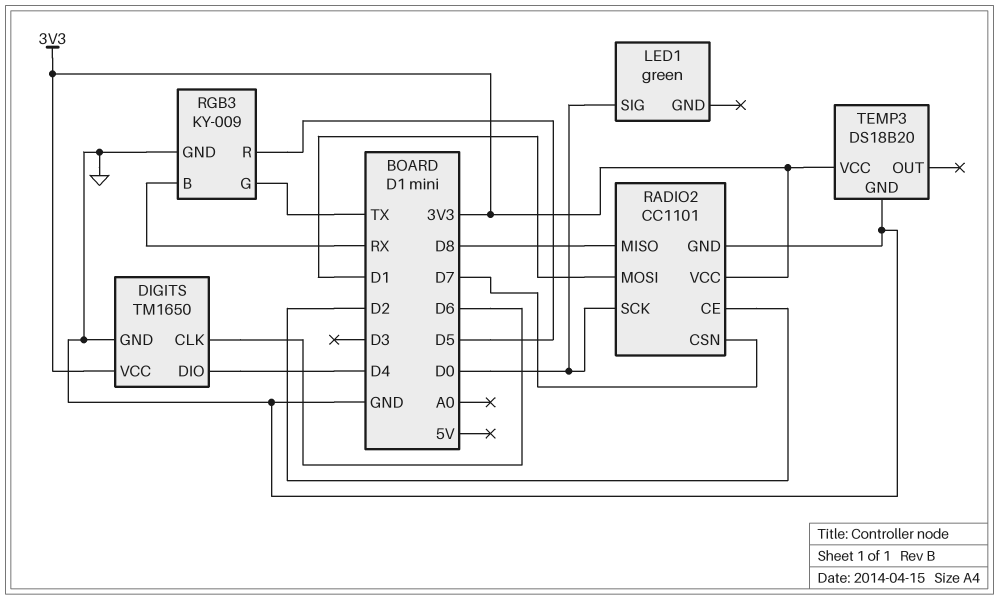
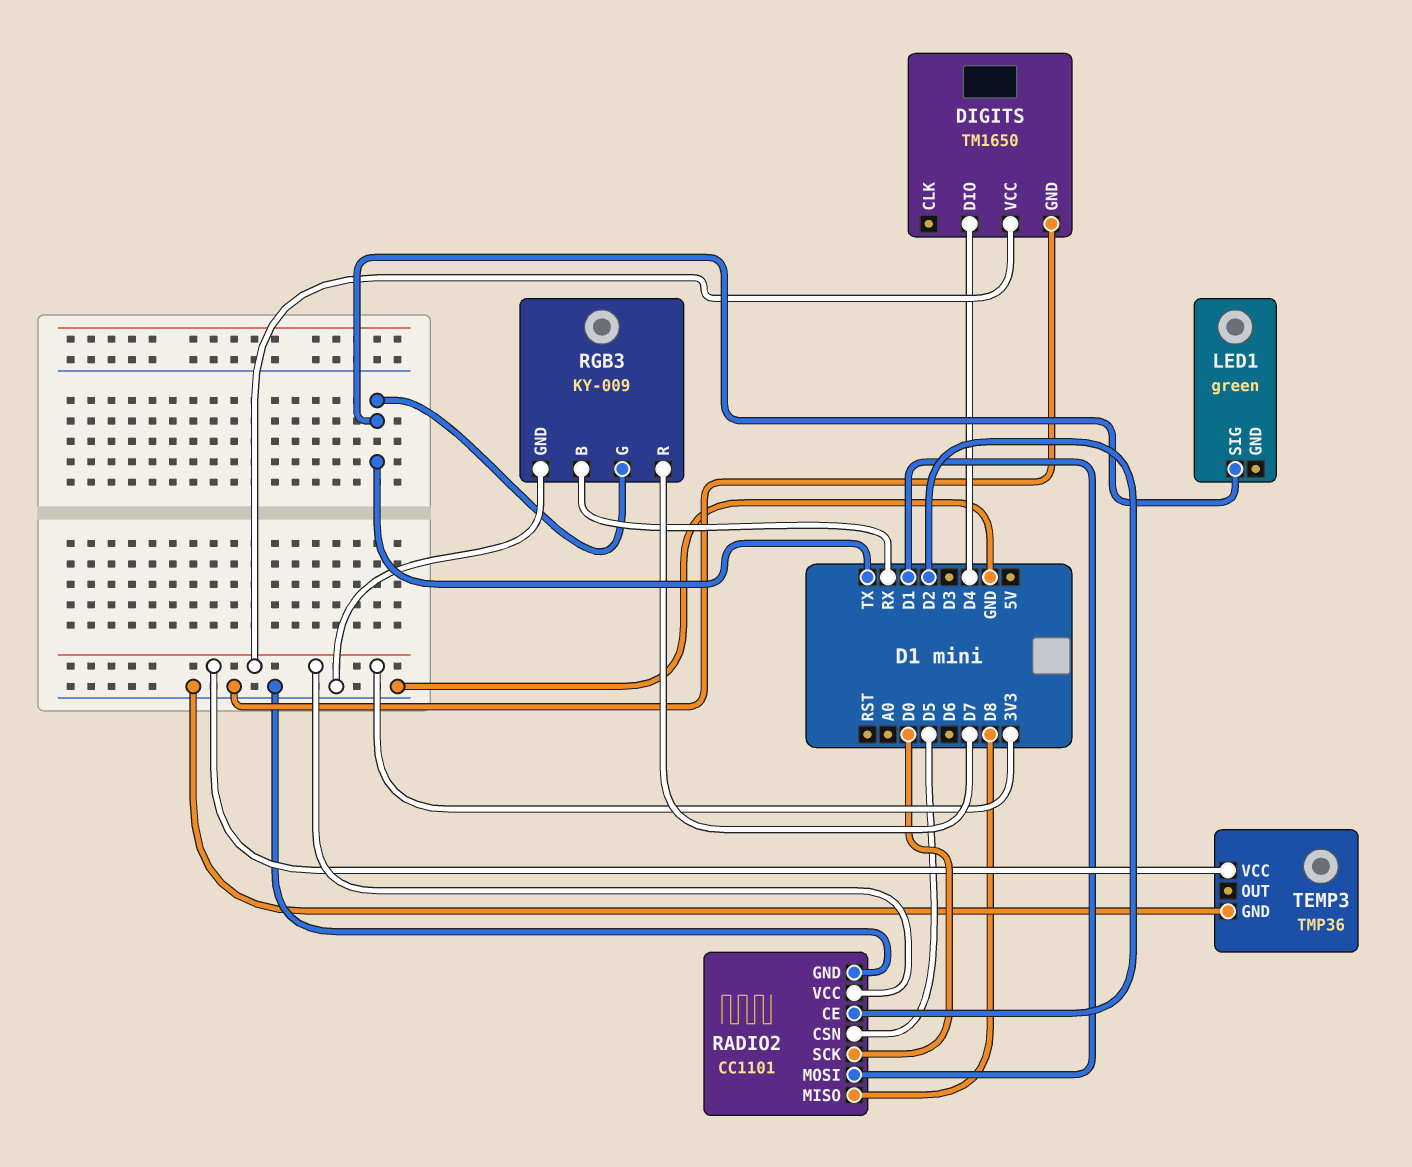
DIGITS pin CLK: D6 -> none
LED1 pin SIG: D0 -> TX
RADIO2 pin CSN: D7 -> D5
RGB3 pin R: D5 -> D7
TEMP3: DS18B20 -> TMP36

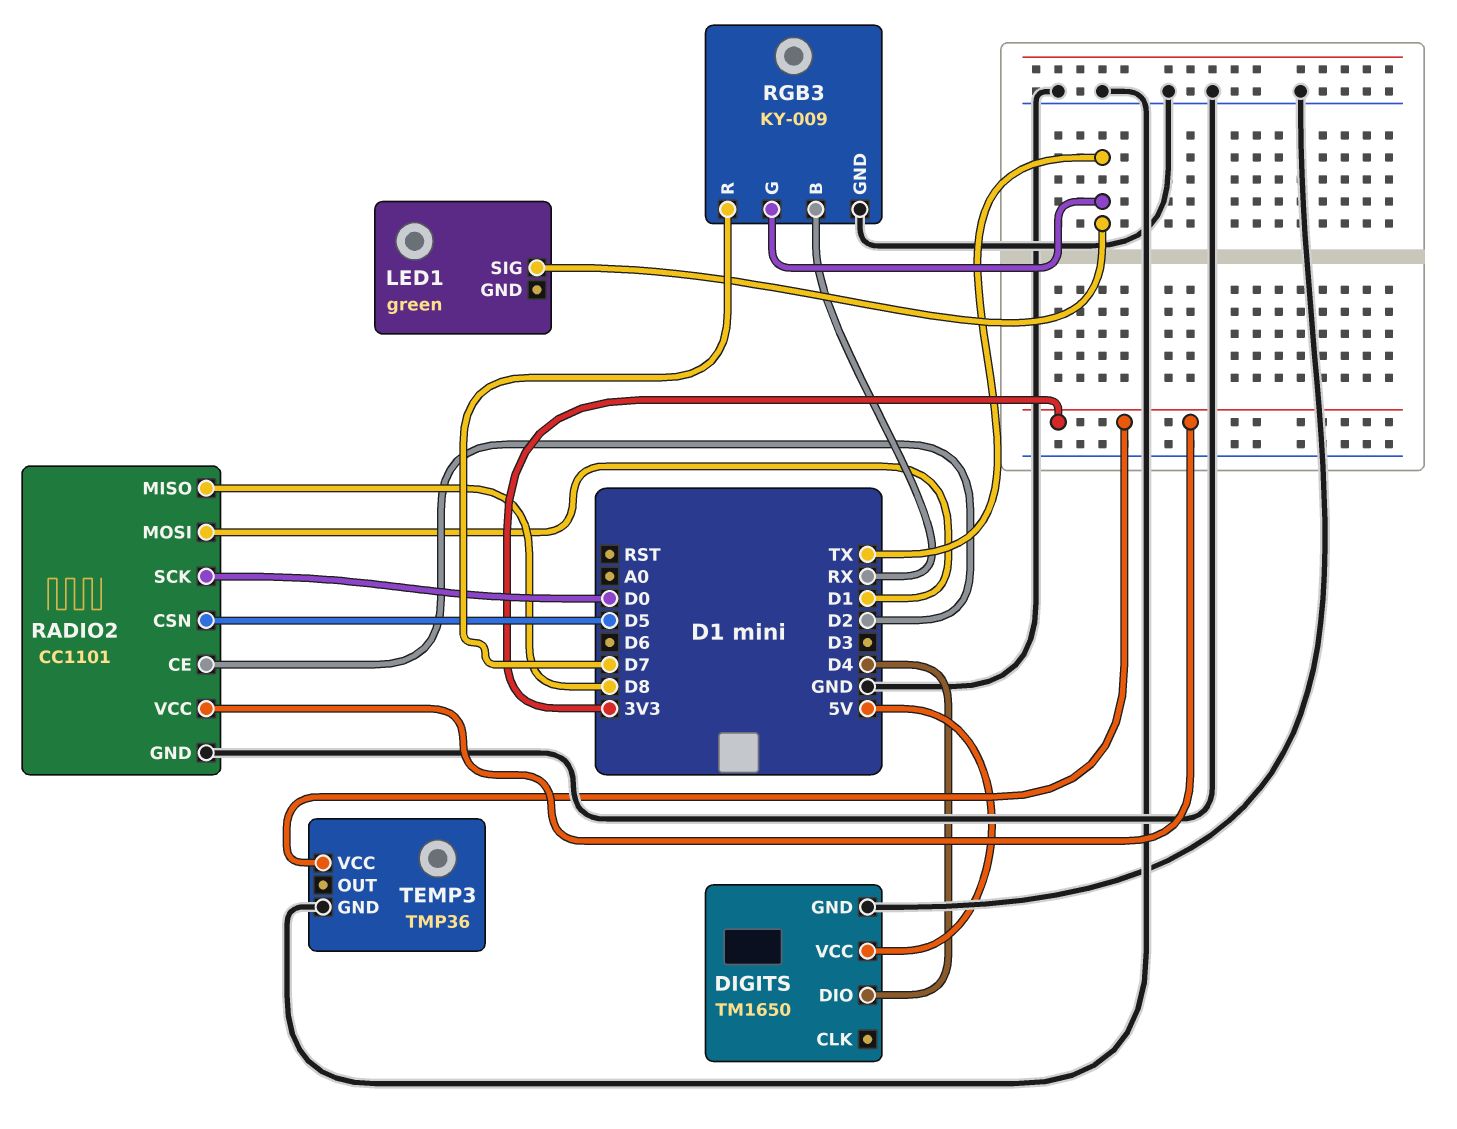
DIGITS pin VCC: 3V3 -> 5V

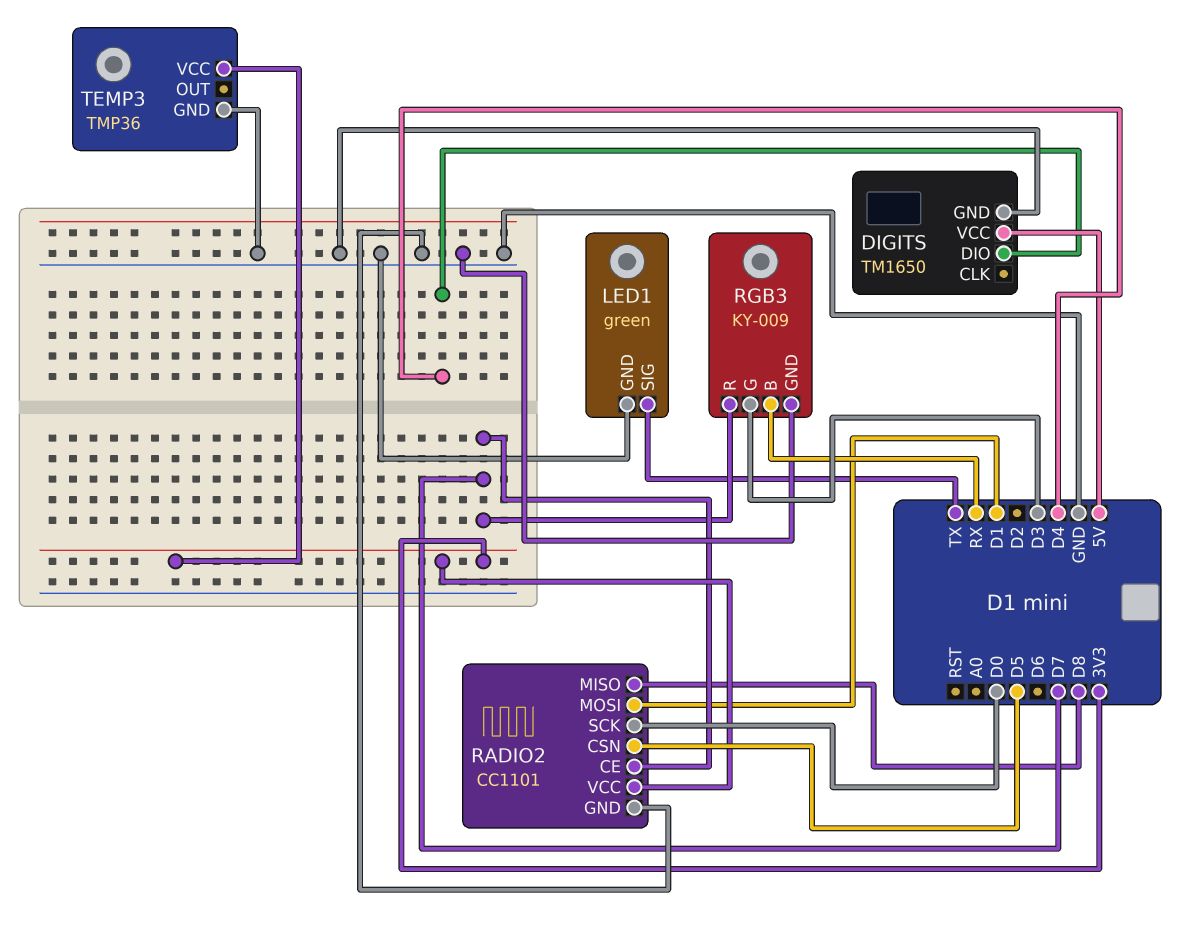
LED1 pin GND: none -> GND
RADIO2 pin CE: D2 -> D7
RGB3 pin G: TX -> D3

